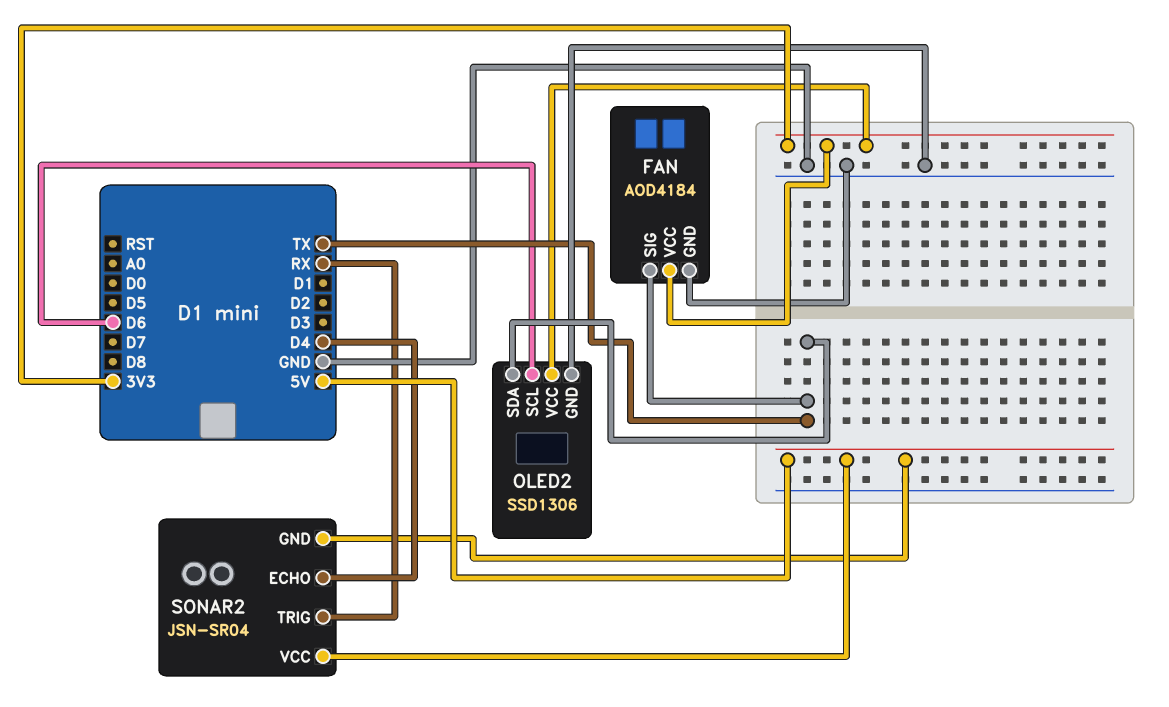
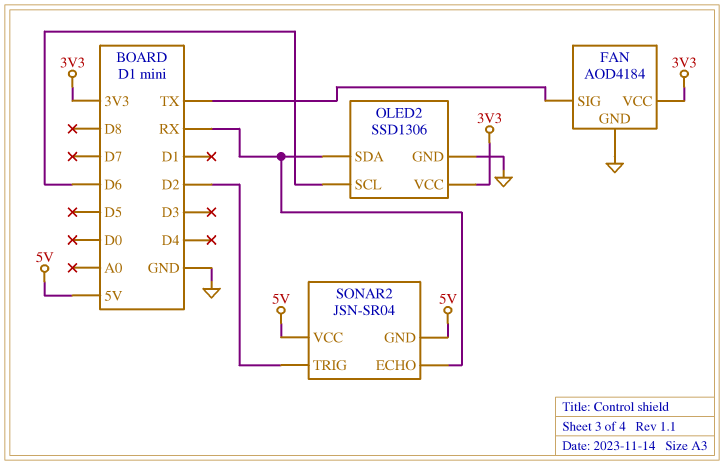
OLED2 pin SDA: TX -> RX
SONAR2 pin ECHO: D4 -> RX
SONAR2 pin TRIG: RX -> D2

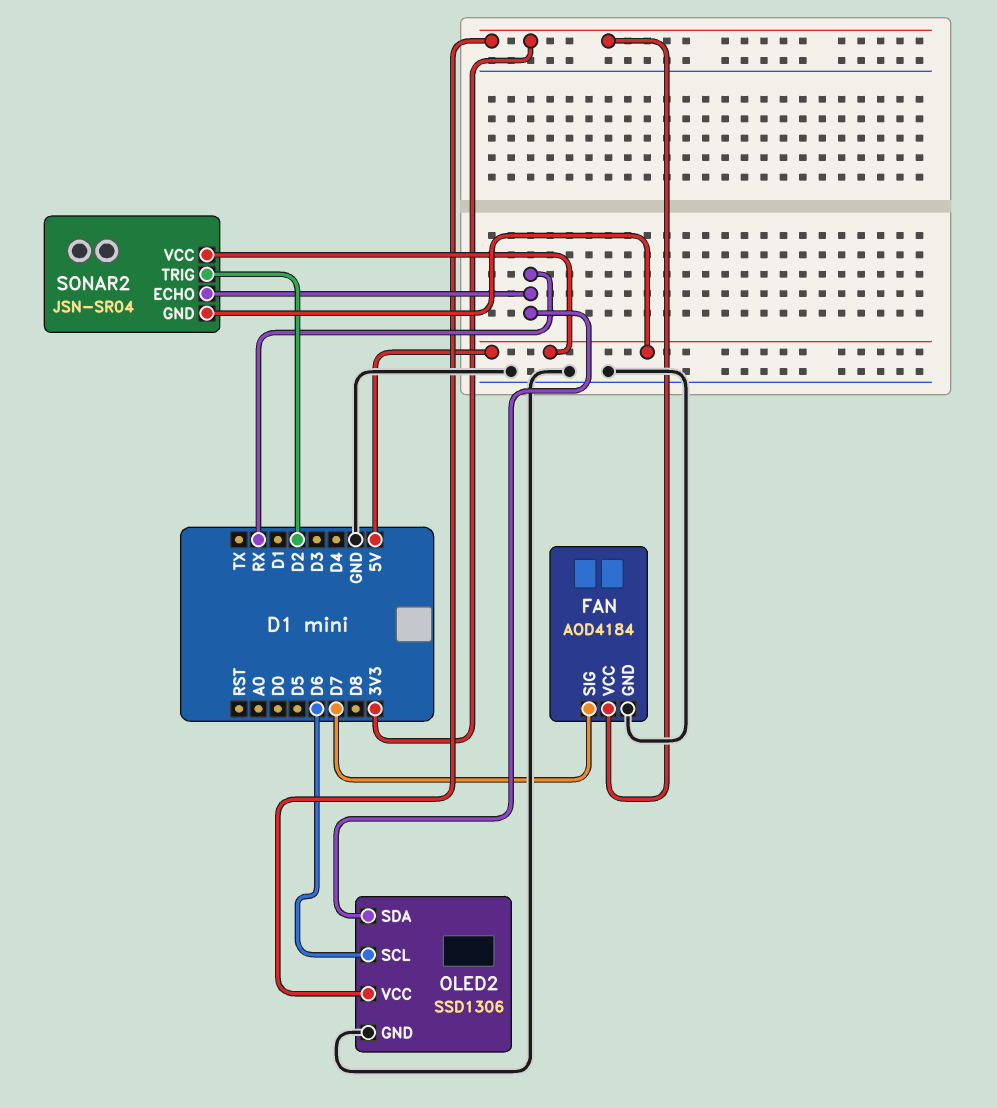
FAN pin SIG: TX -> D7

